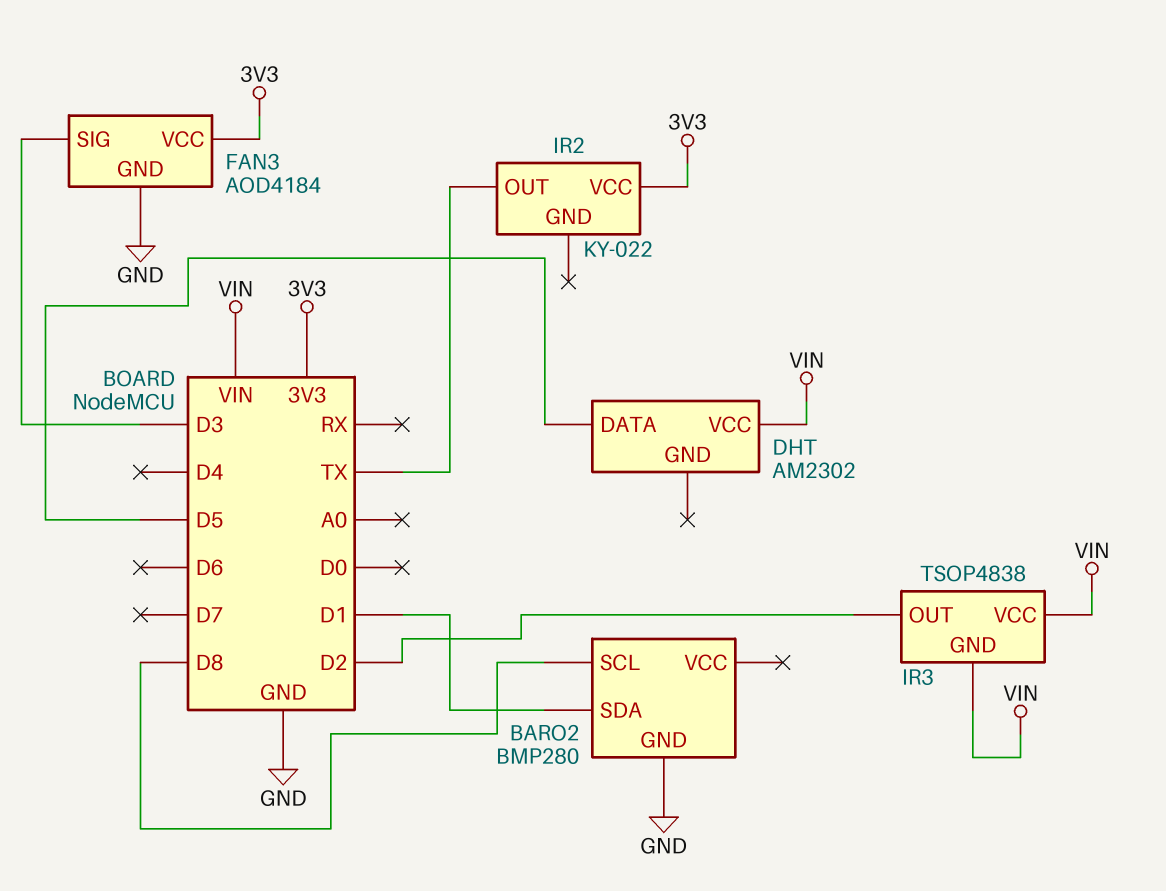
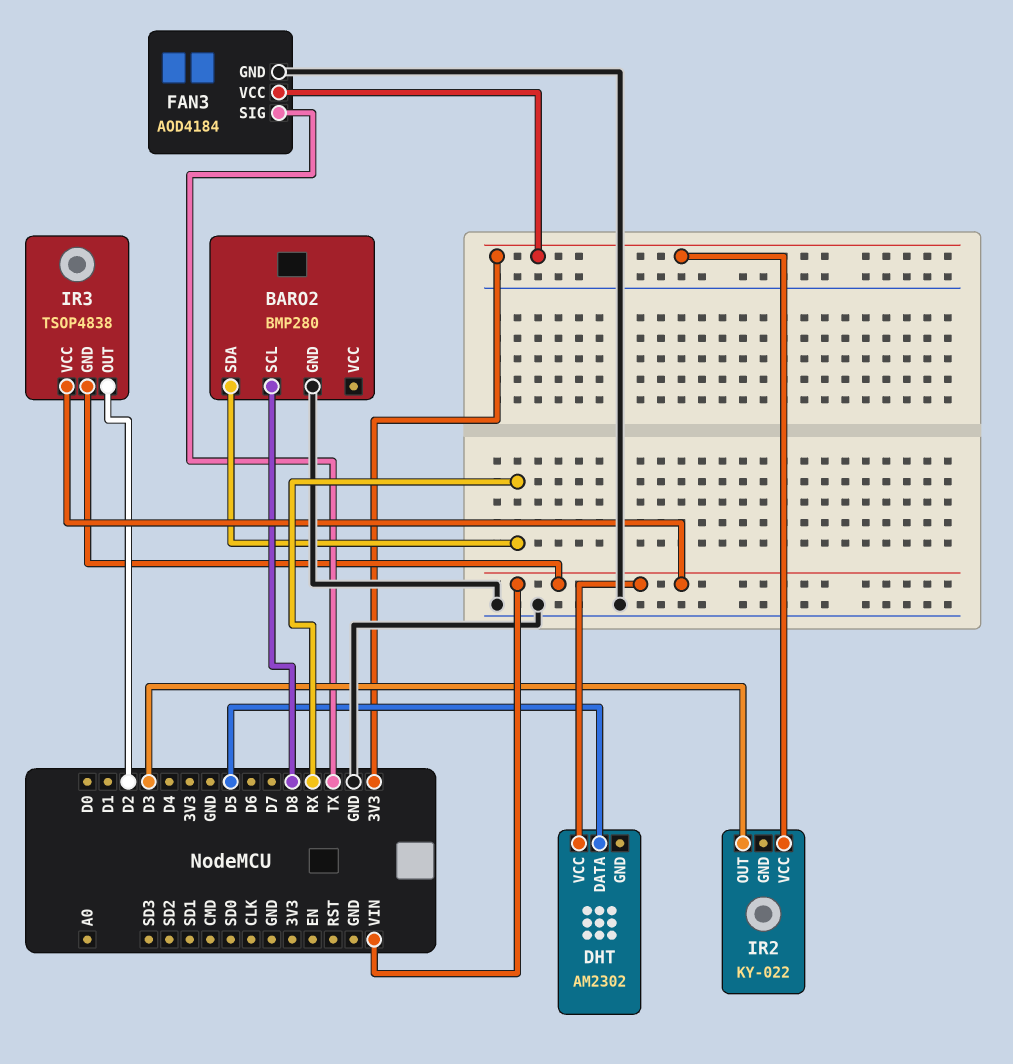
BARO2 pin SDA: D1 -> RX
FAN3 pin SIG: D3 -> TX
IR2 pin OUT: TX -> D3

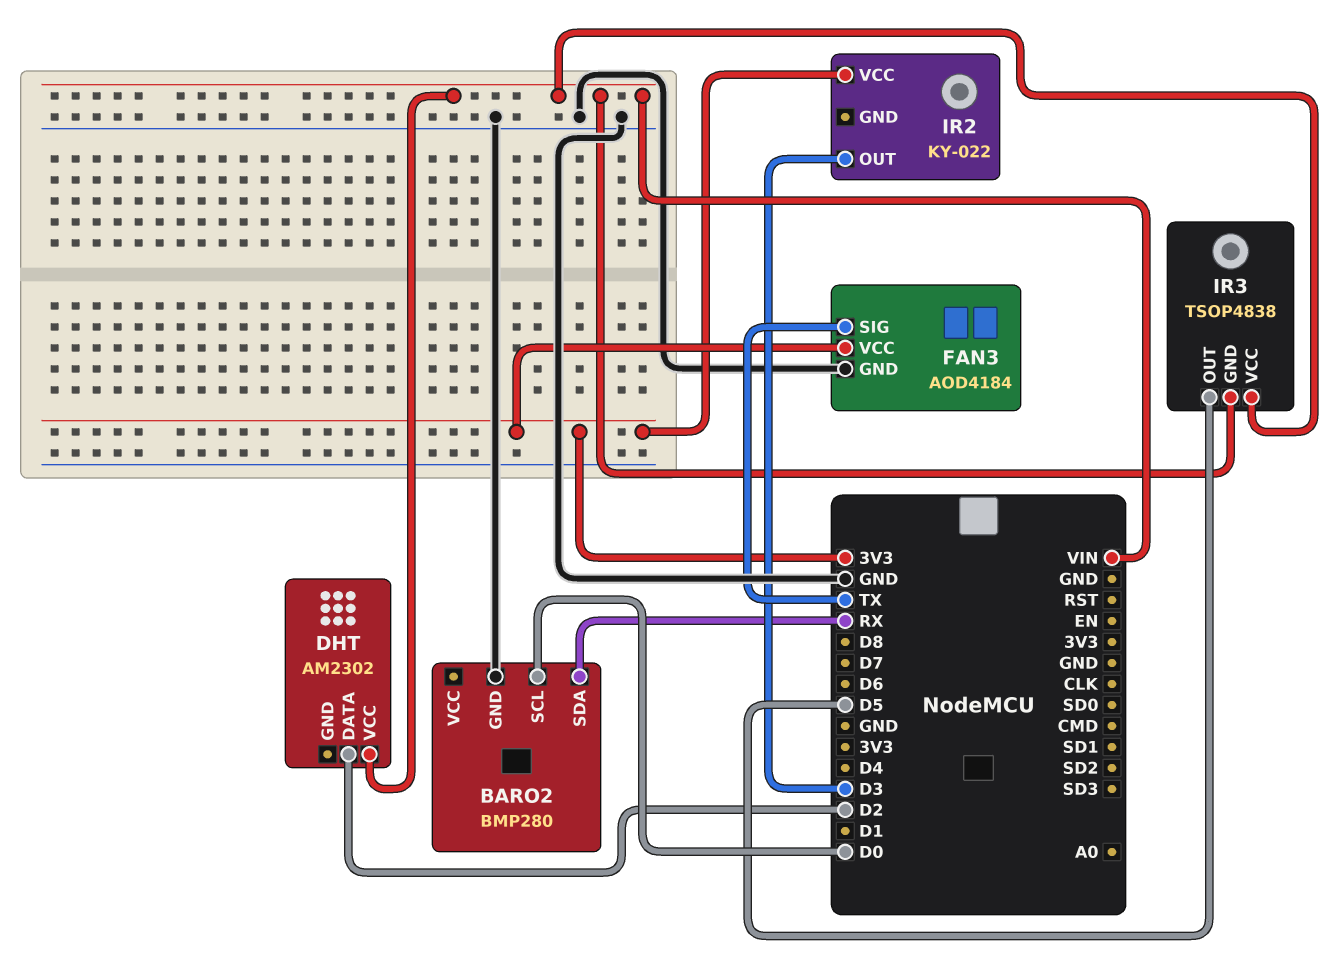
BARO2 pin SCL: D8 -> D0
DHT pin DATA: D5 -> D2
IR3 pin OUT: D2 -> D5

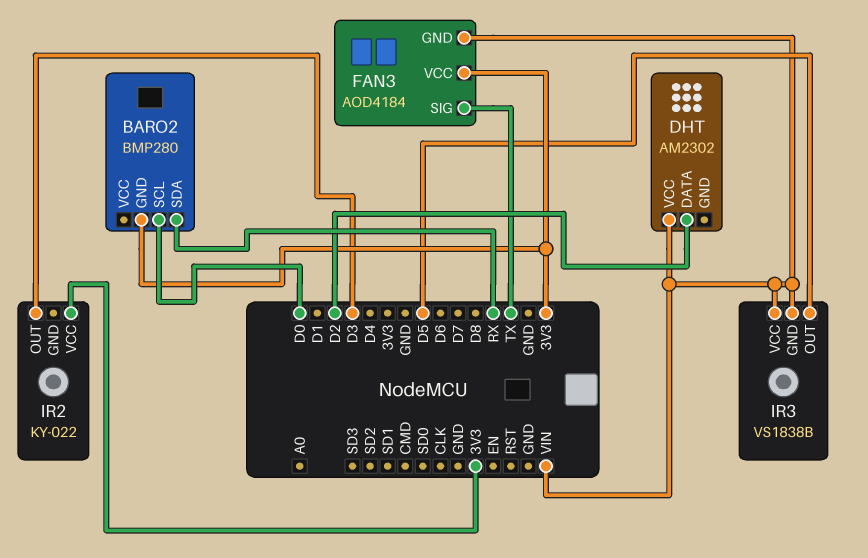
BARO2 pin GND: GND -> 3V3
FAN3 pin GND: GND -> VIN
IR3: TSOP4838 -> VS1838B

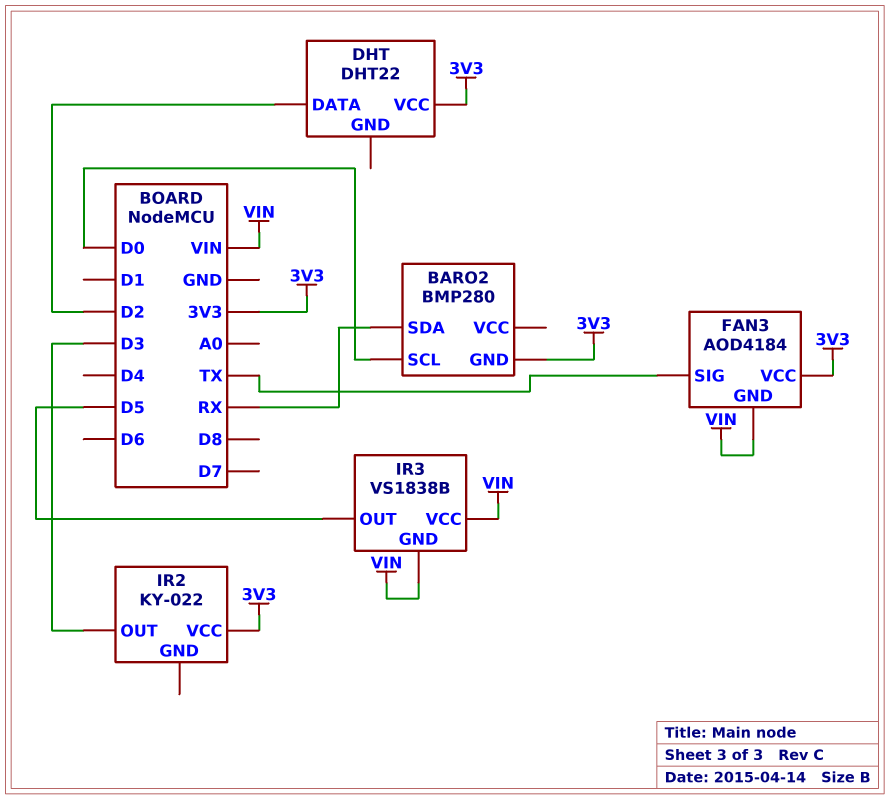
DHT: AM2302 -> DHT22
DHT pin VCC: VIN -> 3V3

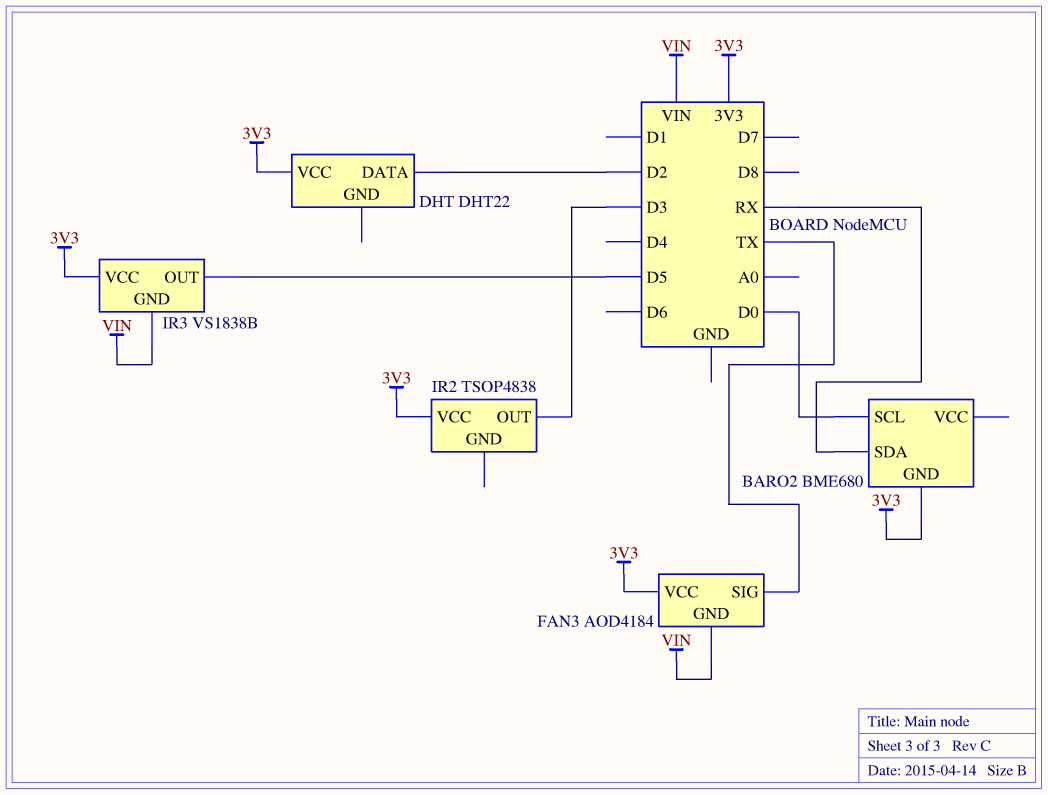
BARO2: BMP280 -> BME680
IR2: KY-022 -> TSOP4838
IR3 pin VCC: VIN -> 3V3

